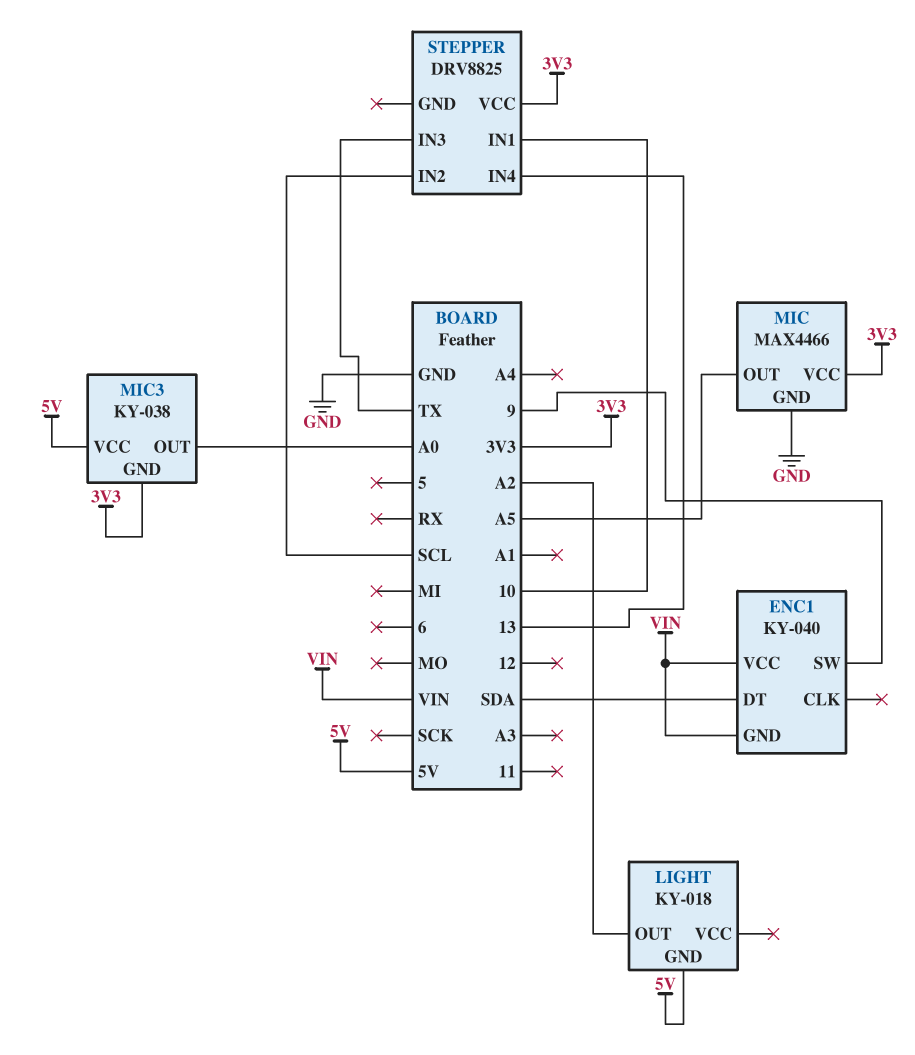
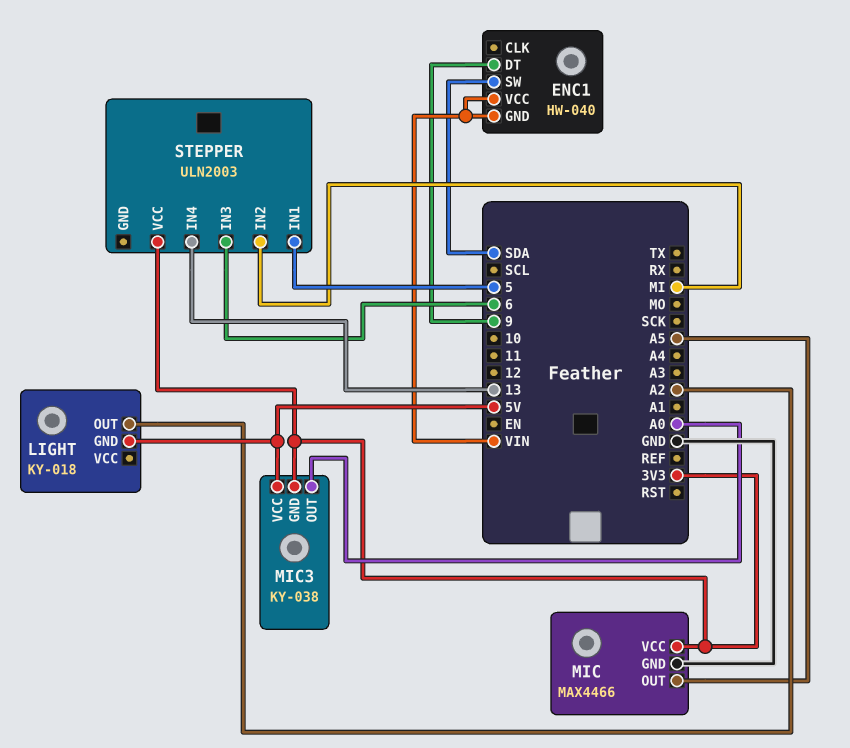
ENC1: KY-040 -> HW-040
ENC1 pin DT: SDA -> 9
ENC1 pin SW: 9 -> SDA
STEPPER: DRV8825 -> ULN2003
STEPPER pin IN1: 10 -> 5
STEPPER pin IN2: SCL -> MI
STEPPER pin IN3: TX -> 6

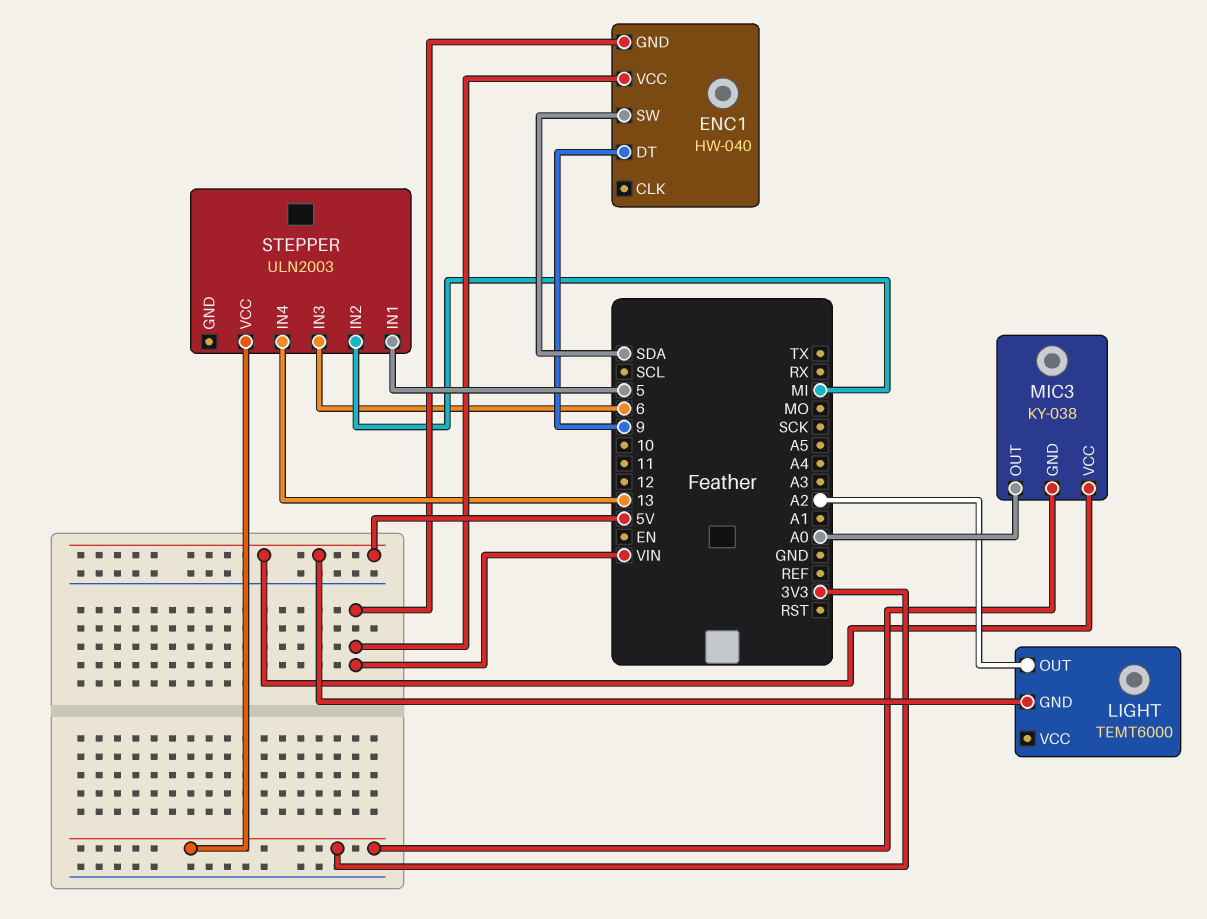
LIGHT: KY-018 -> TEMT6000
MIC: MAX4466 -> none
MIC pin GND: GND -> none
MIC pin OUT: A5 -> none
MIC pin VCC: 3V3 -> none

